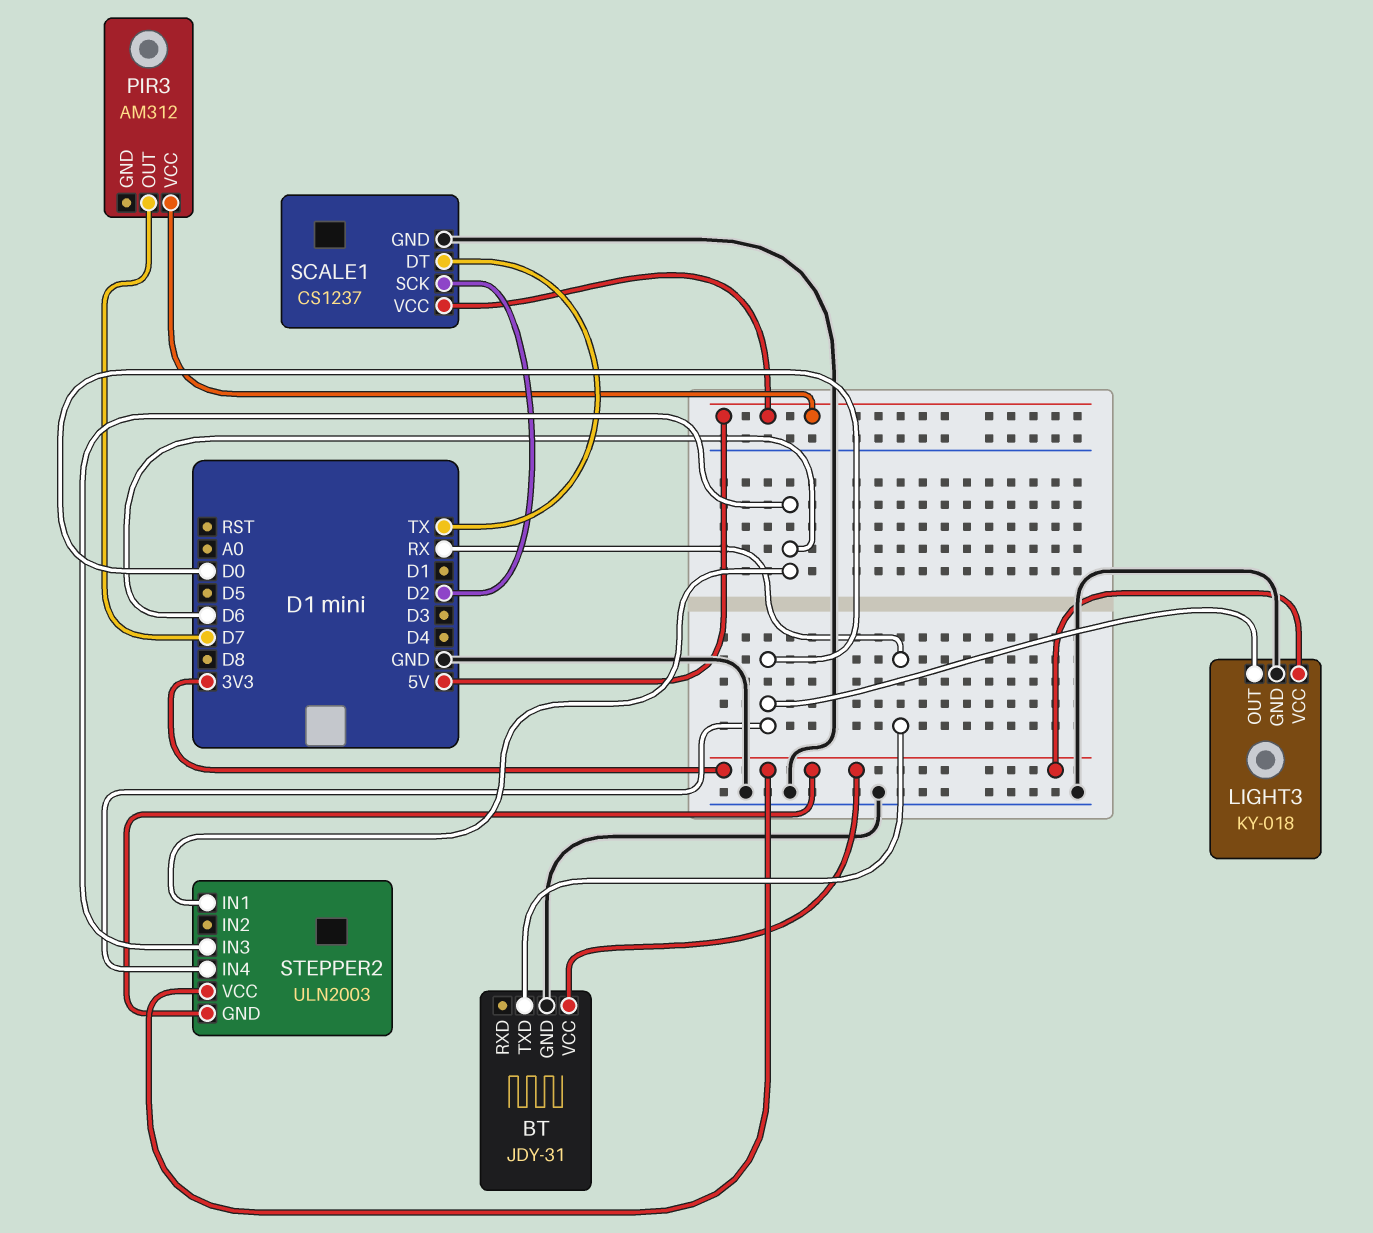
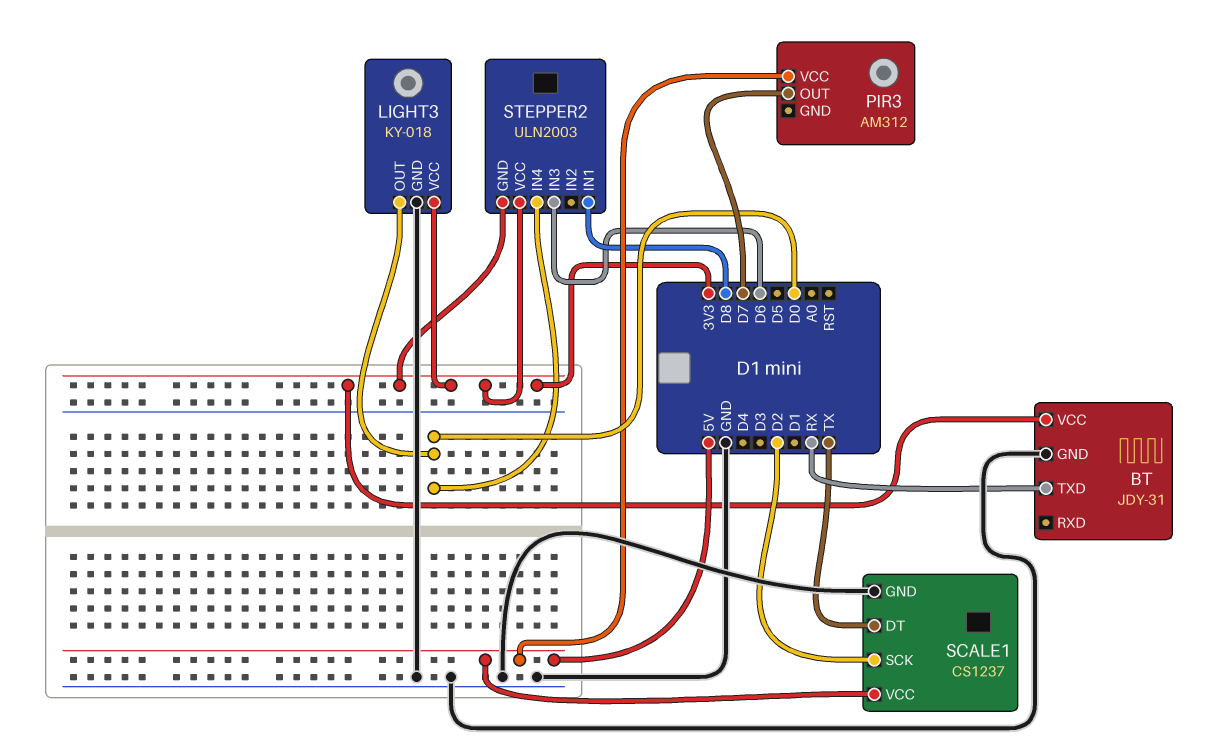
STEPPER2 pin IN1: D6 -> D8

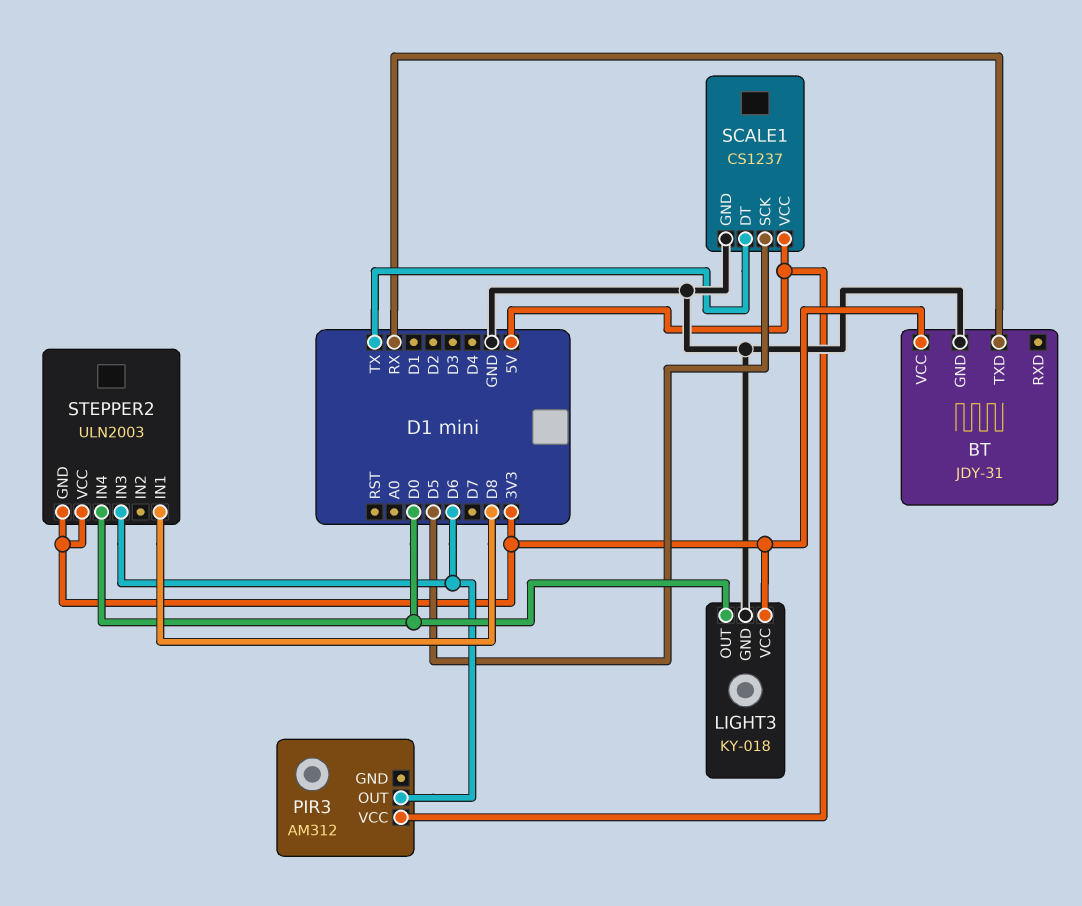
PIR3 pin OUT: D7 -> D6
SCALE1 pin SCK: D2 -> D5

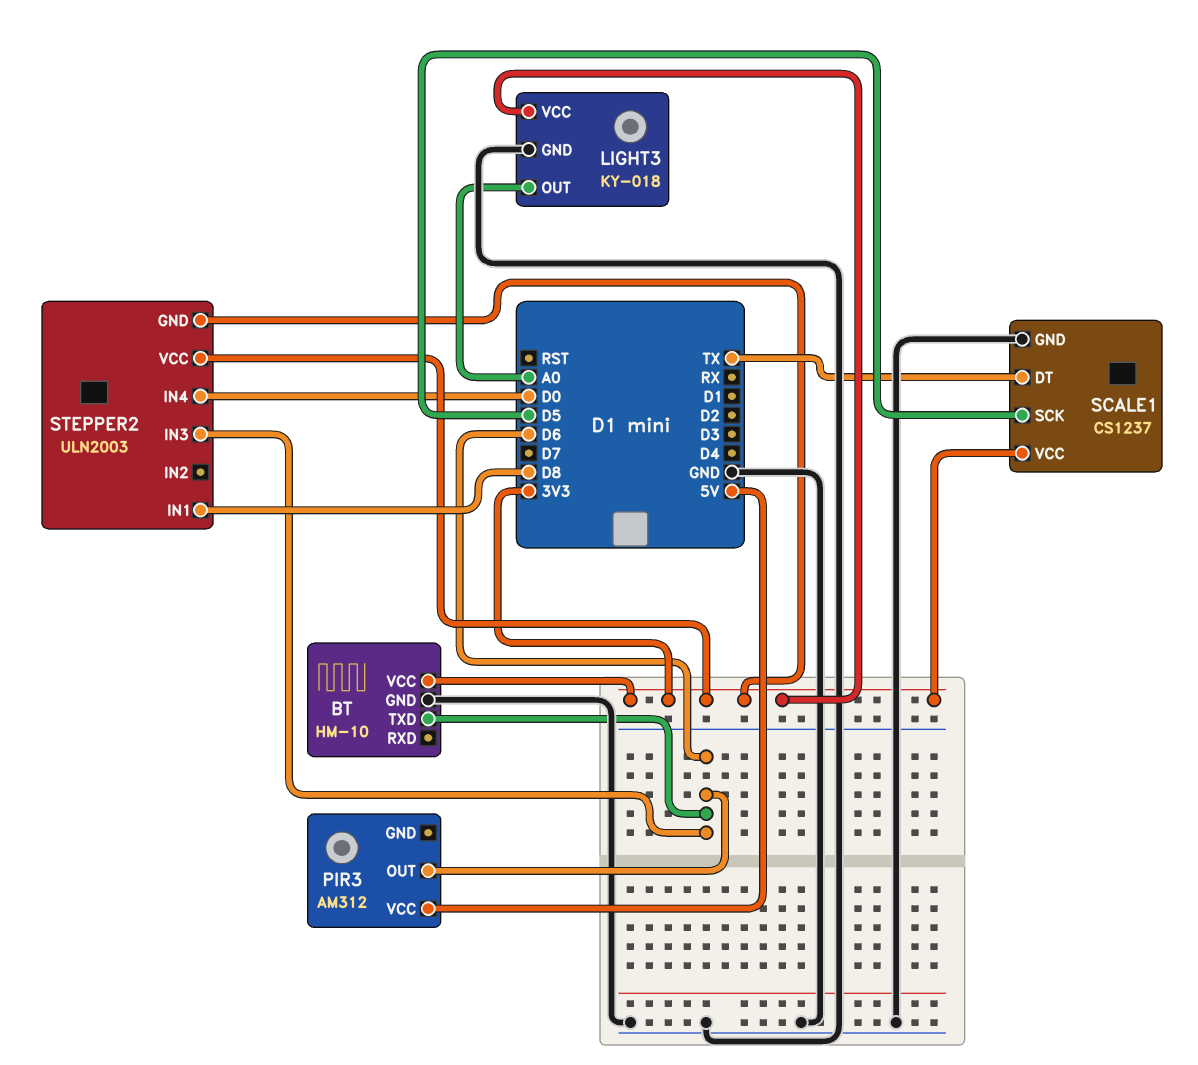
BT: JDY-31 -> HM-10
BT pin TXD: RX -> D6
LIGHT3 pin OUT: D0 -> A0
SCALE1 pin VCC: 5V -> 3V3

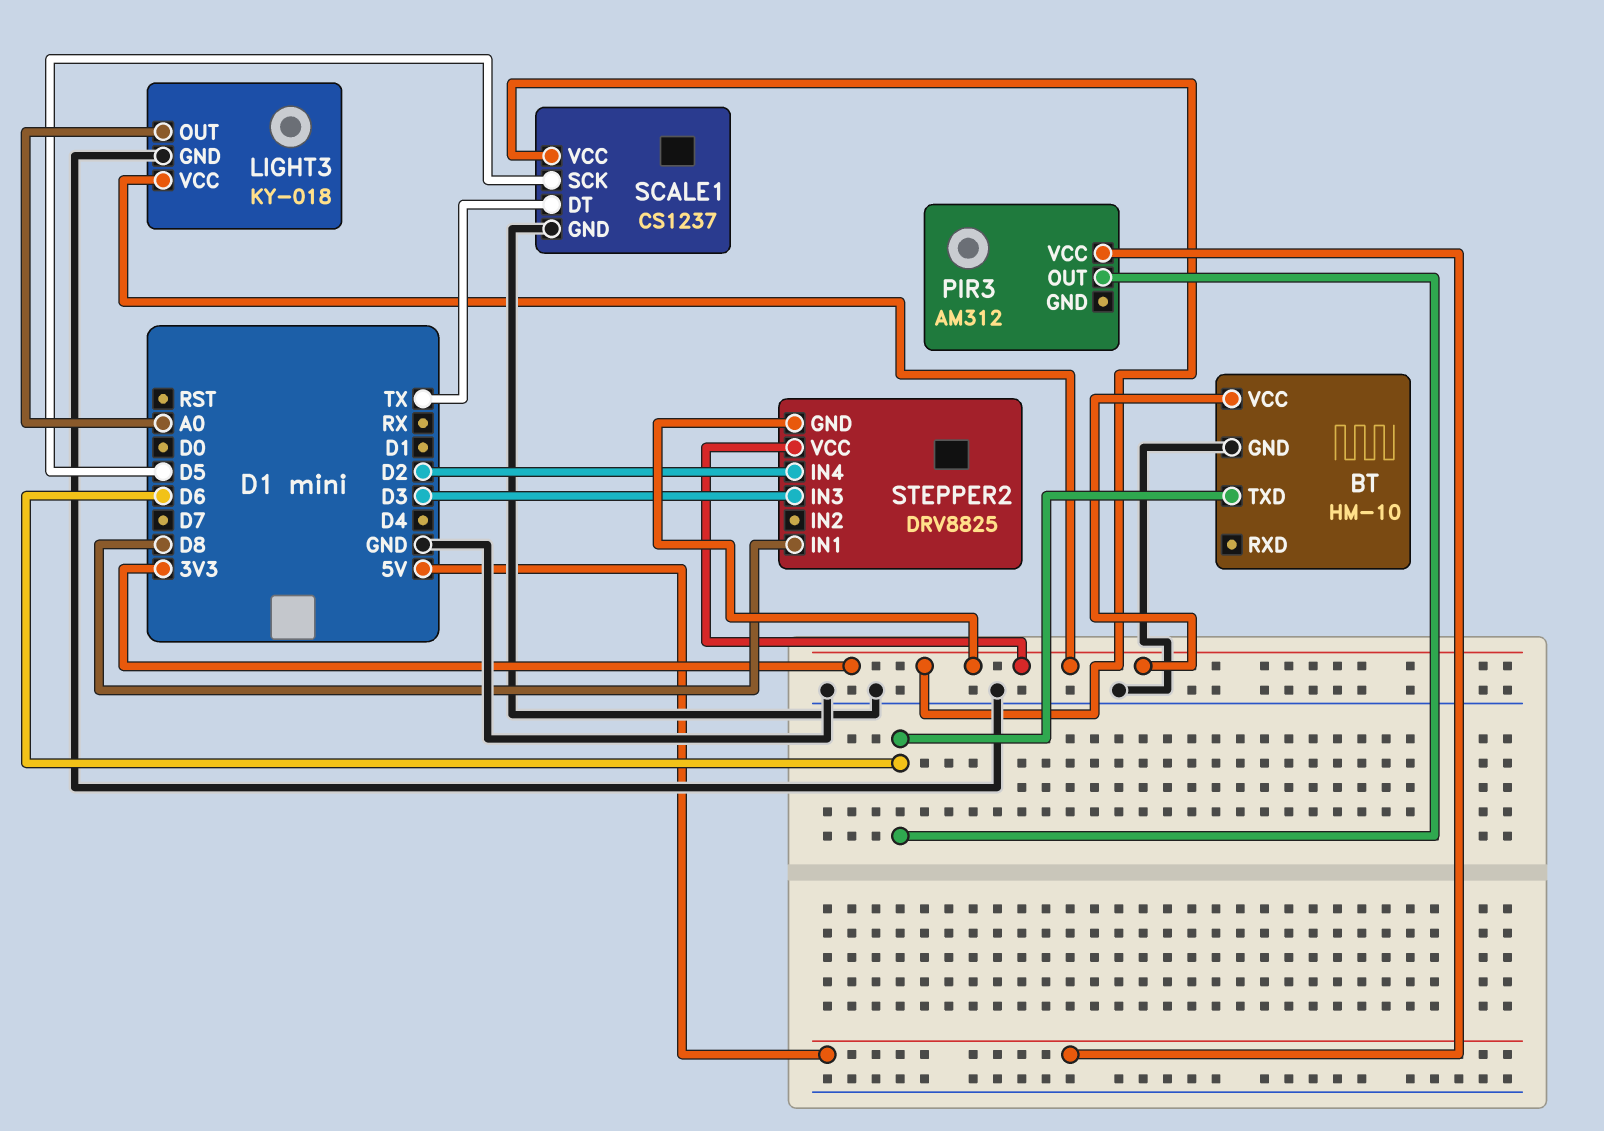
STEPPER2: ULN2003 -> DRV8825
STEPPER2 pin IN3: D6 -> D3
STEPPER2 pin IN4: D0 -> D2

